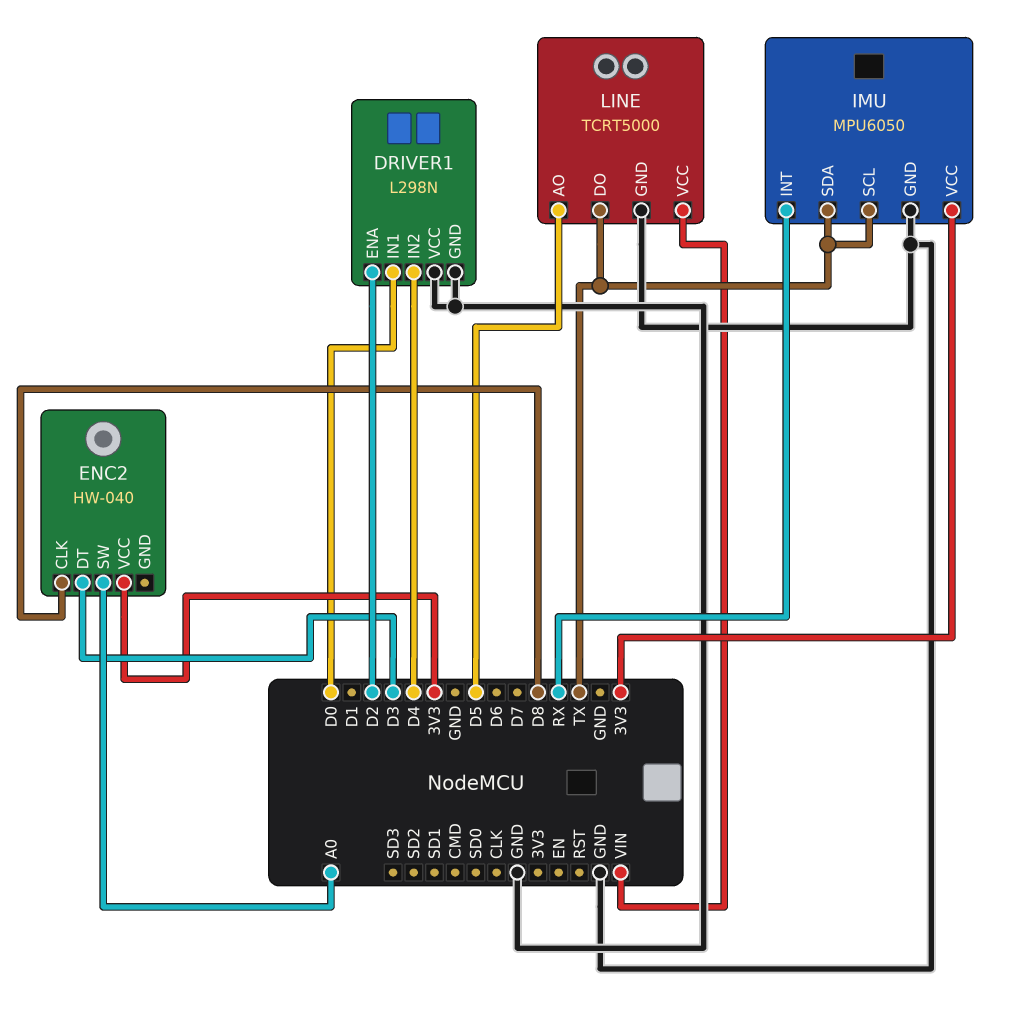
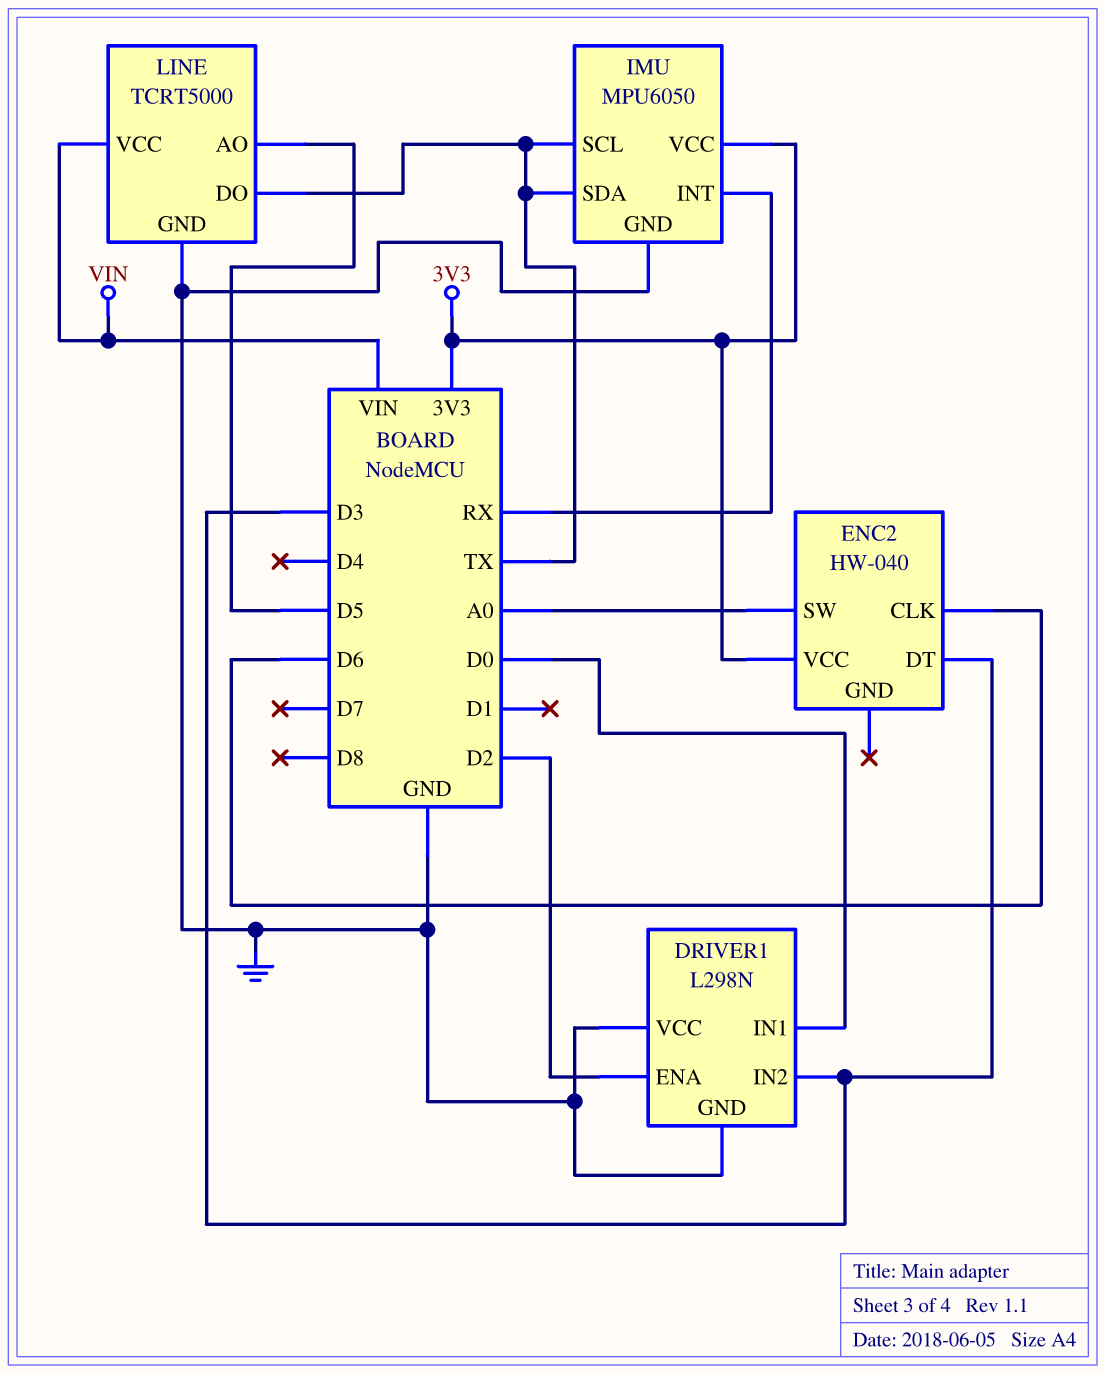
DRIVER1 pin IN2: D4 -> D3
ENC2 pin CLK: D8 -> D6

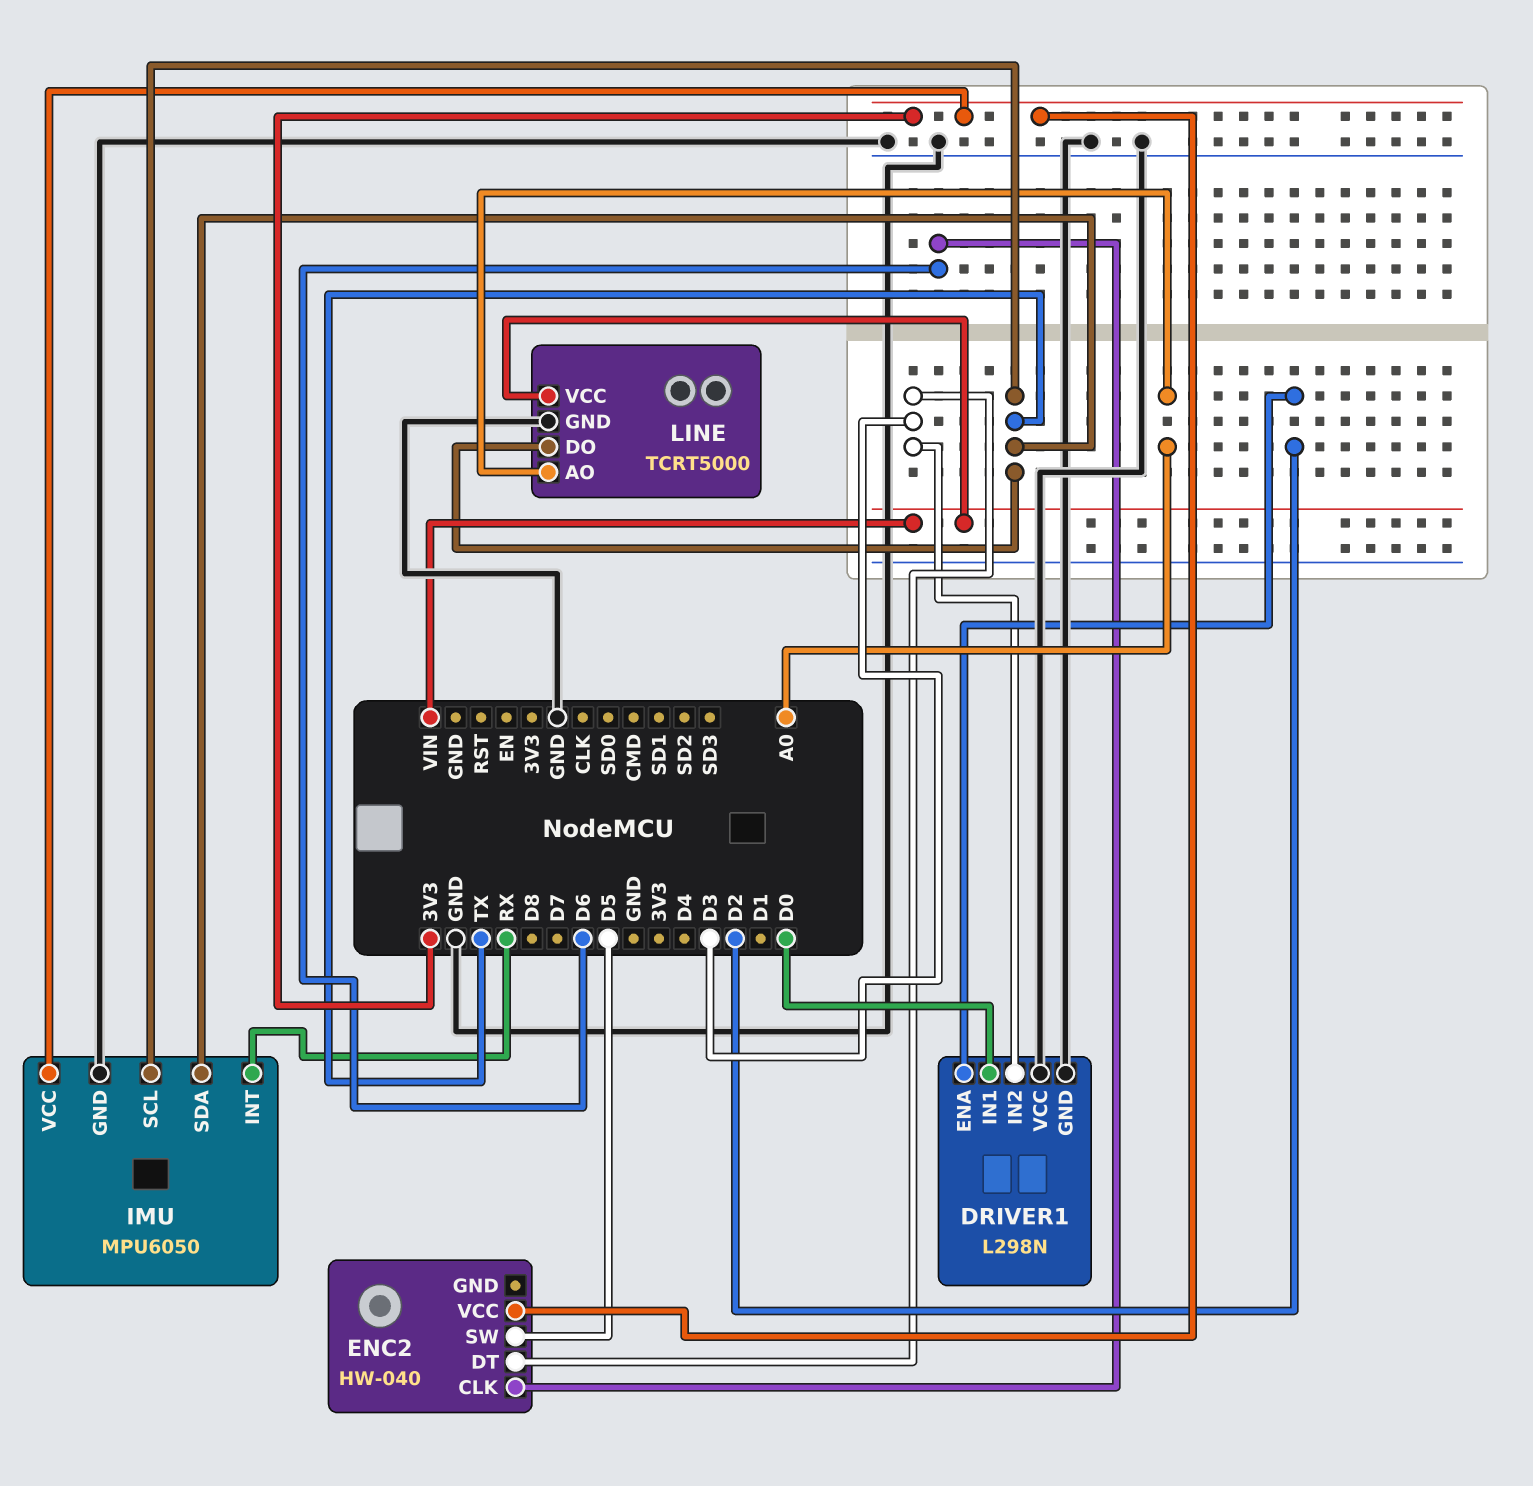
ENC2 pin SW: A0 -> D5
LINE pin AO: D5 -> A0

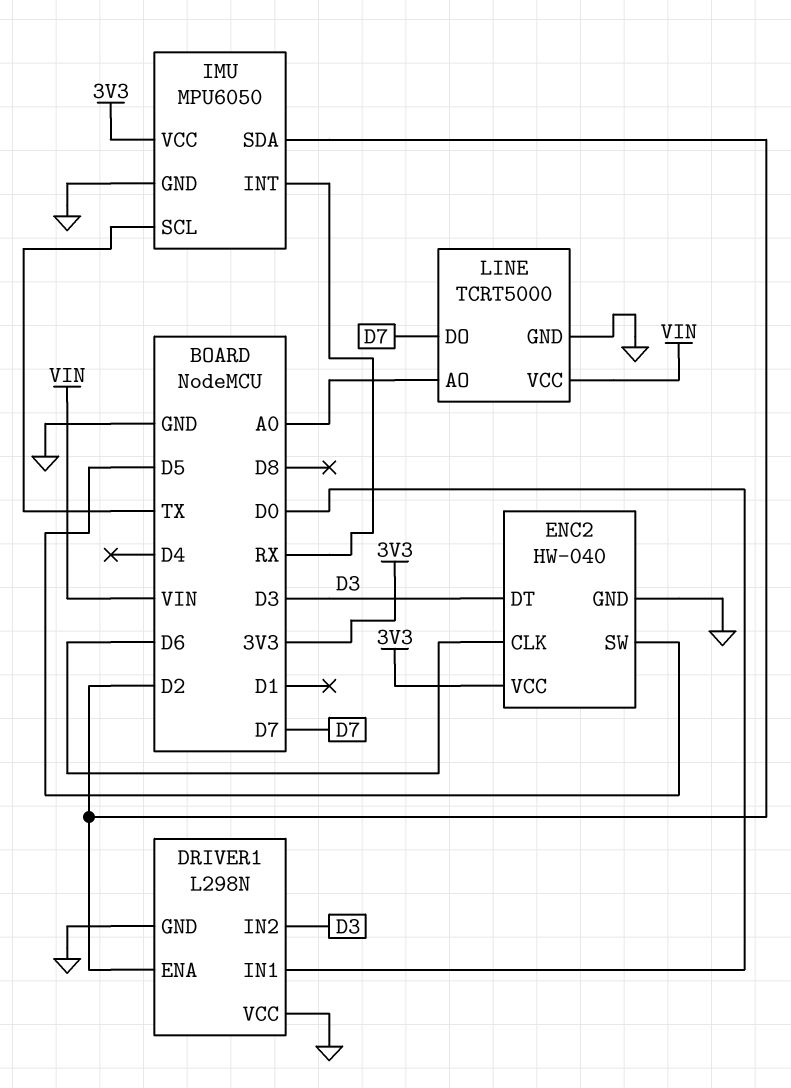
ENC2 pin GND: none -> GND
IMU pin SDA: TX -> D2
LINE pin DO: TX -> D7

